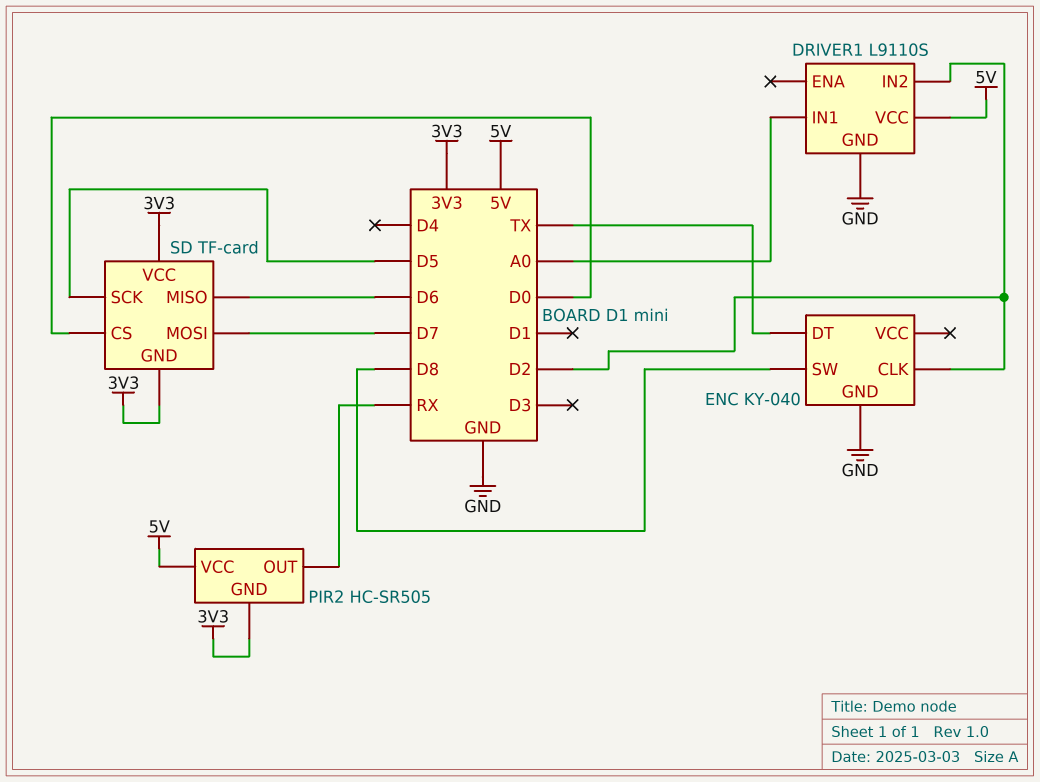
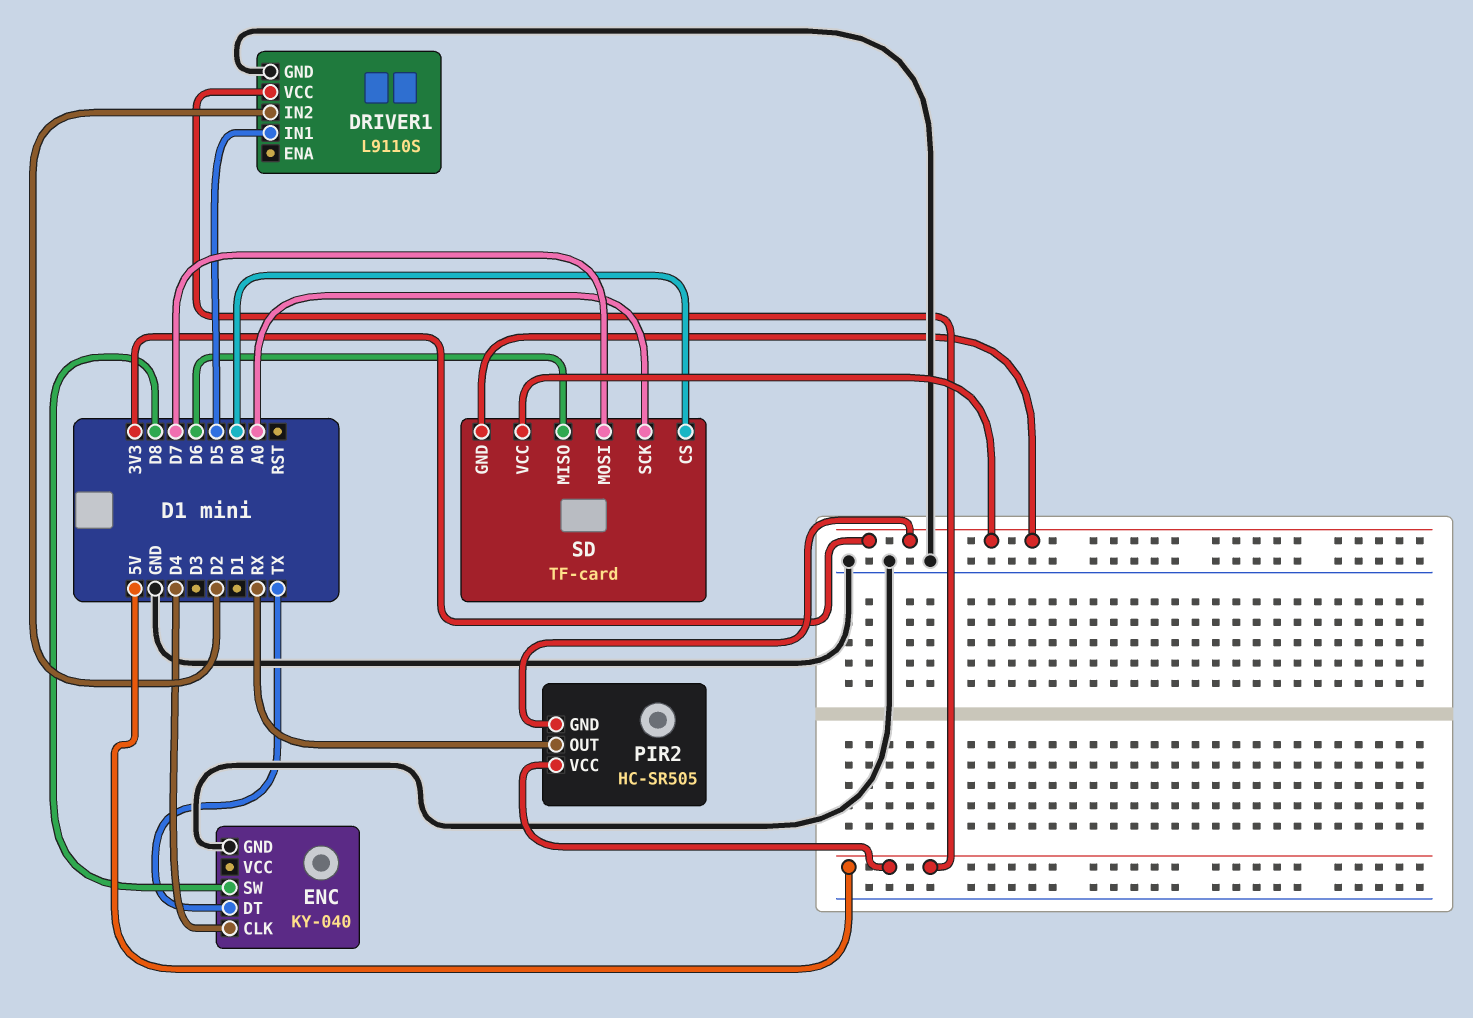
DRIVER1 pin IN1: A0 -> D5
ENC pin CLK: D2 -> D4
SD pin SCK: D5 -> A0

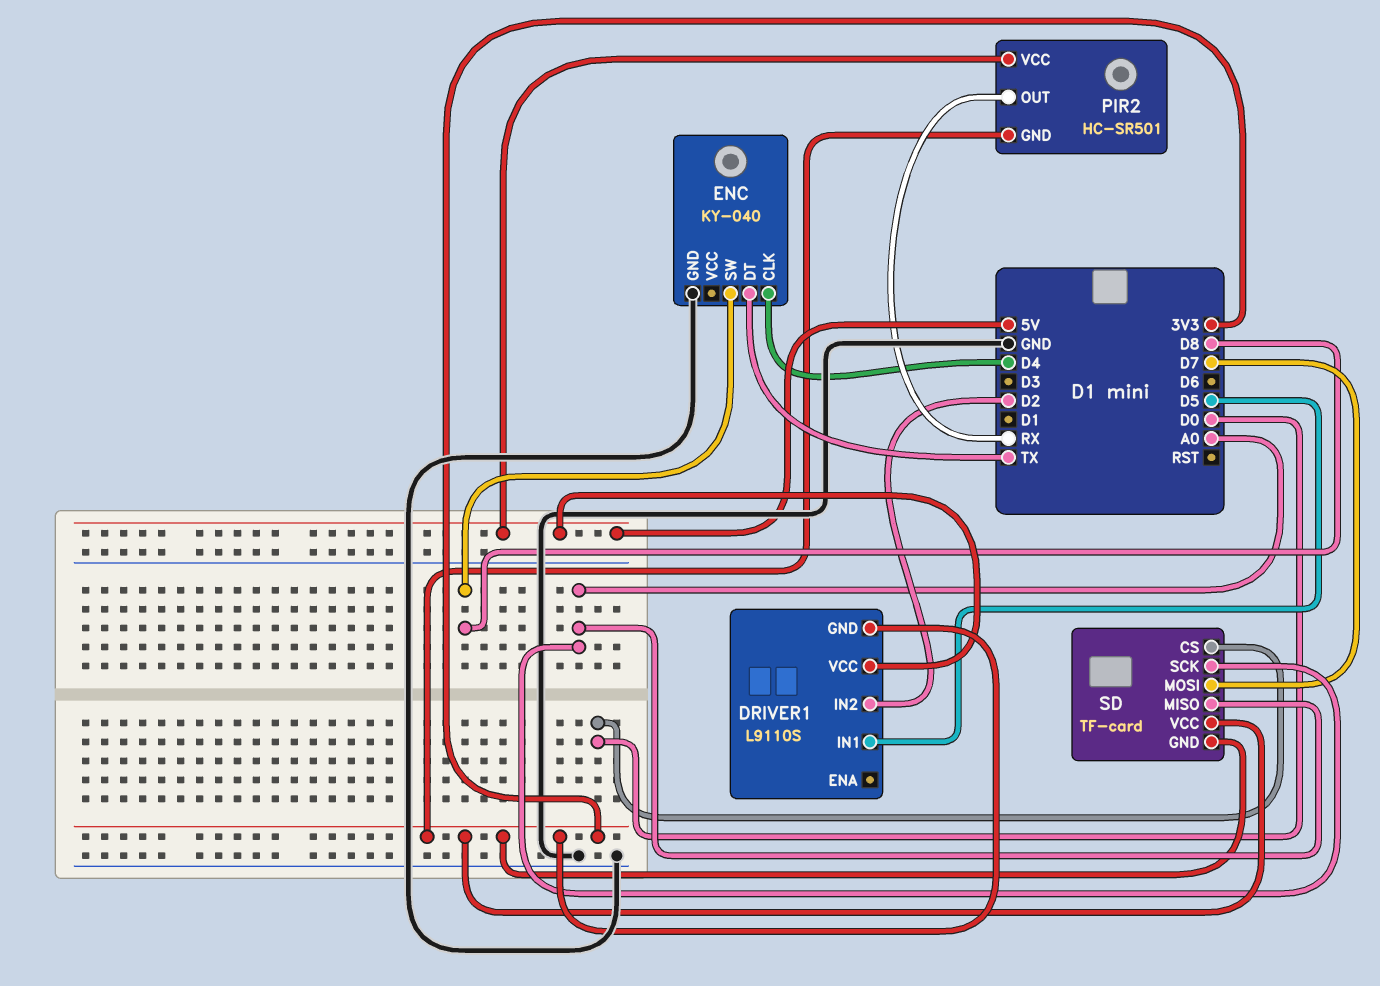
DRIVER1 pin GND: GND -> 3V3
PIR2: HC-SR505 -> HC-SR501
SD pin MISO: D6 -> A0

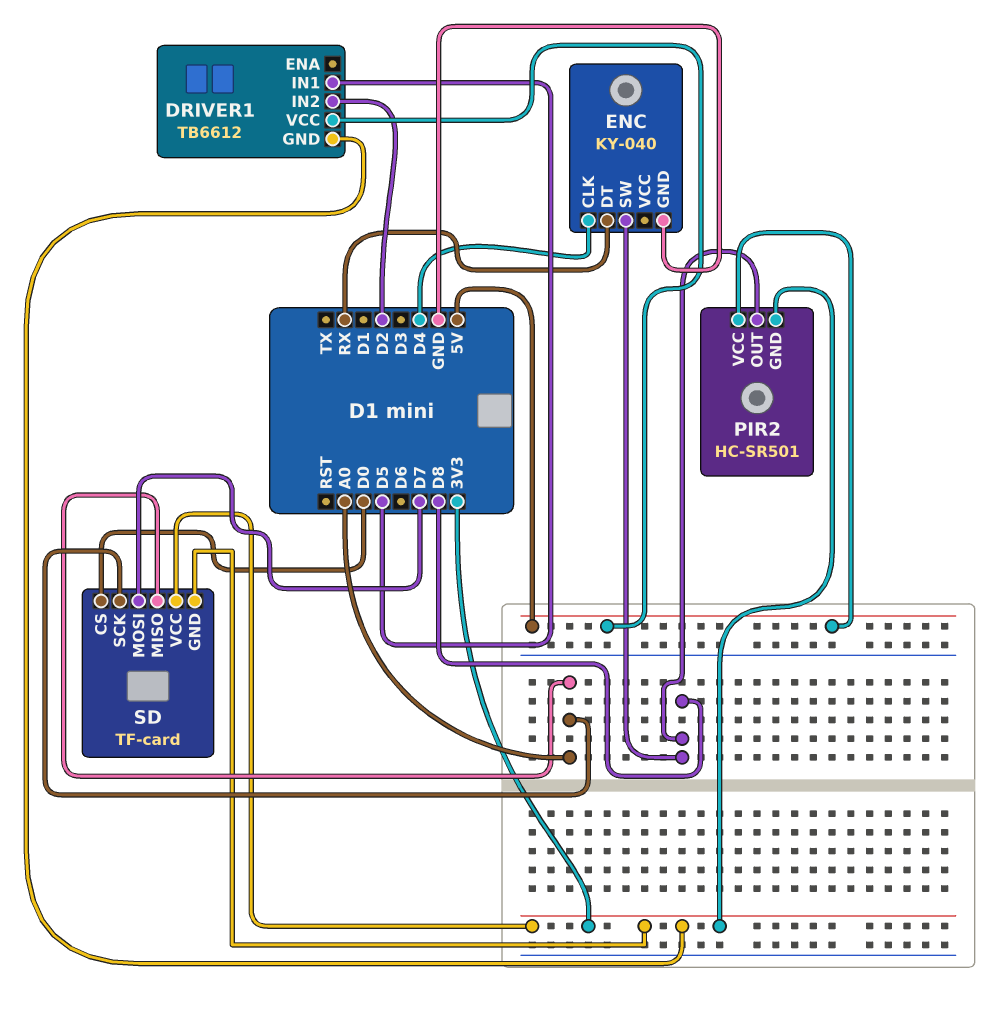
DRIVER1: L9110S -> TB6612
ENC pin DT: TX -> RX
PIR2 pin OUT: RX -> D8

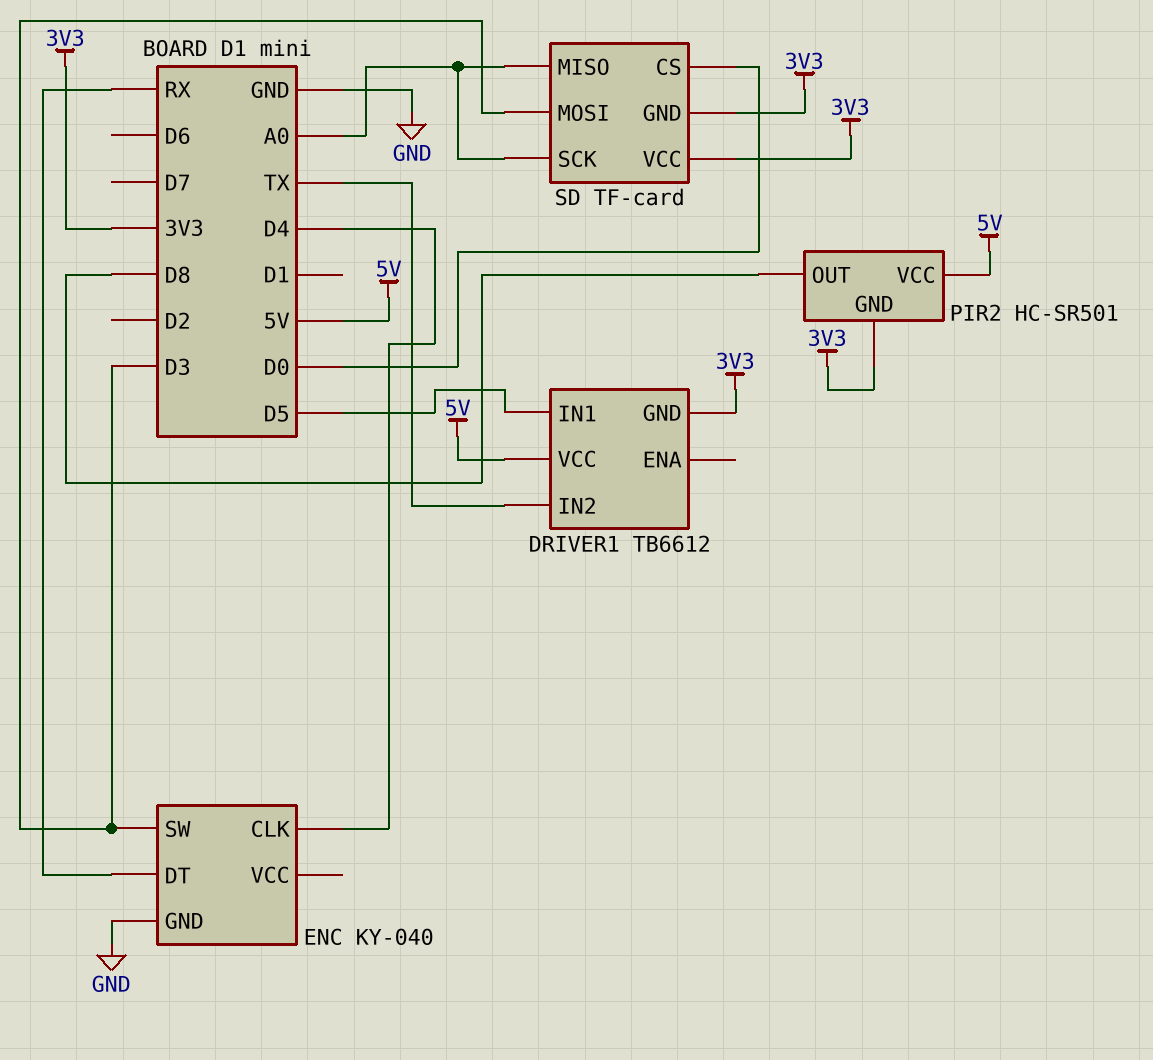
DRIVER1 pin IN2: D2 -> TX
ENC pin SW: D8 -> D3
SD pin MOSI: D7 -> D3

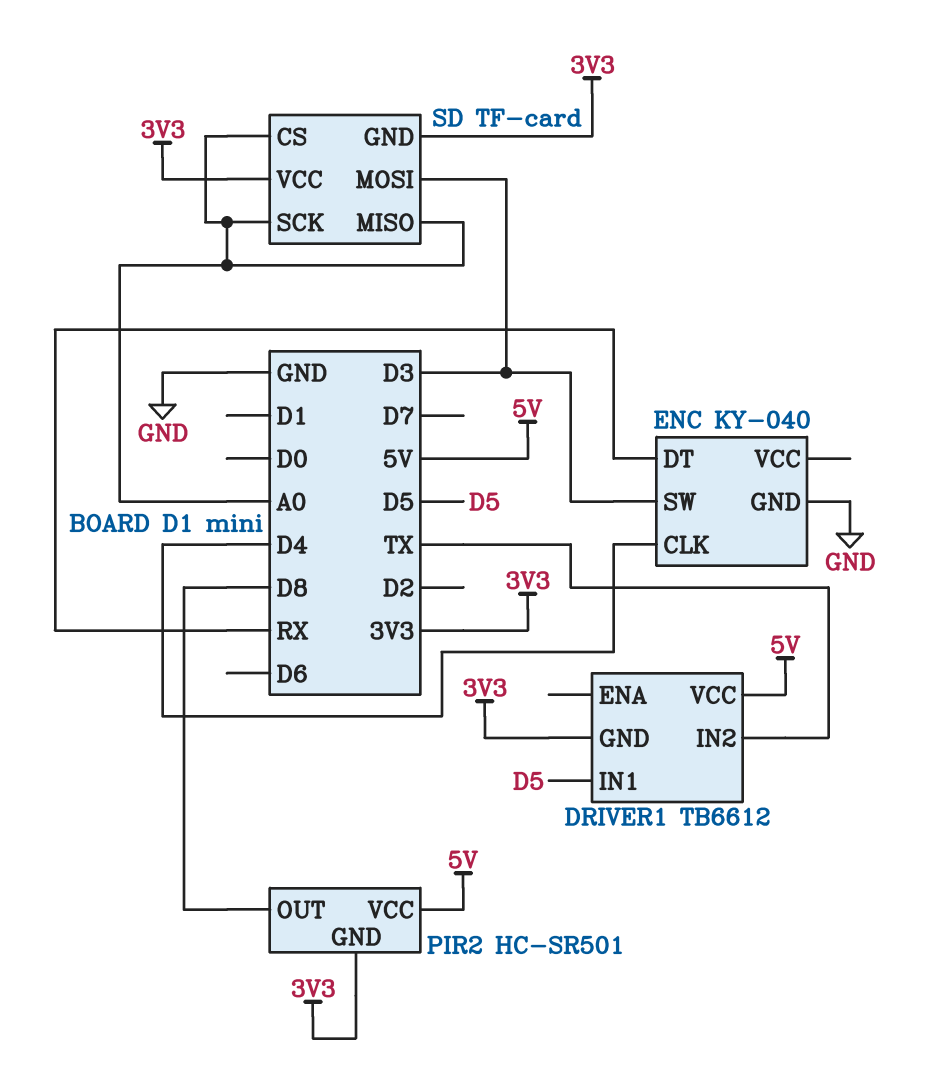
SD pin CS: D0 -> A0

